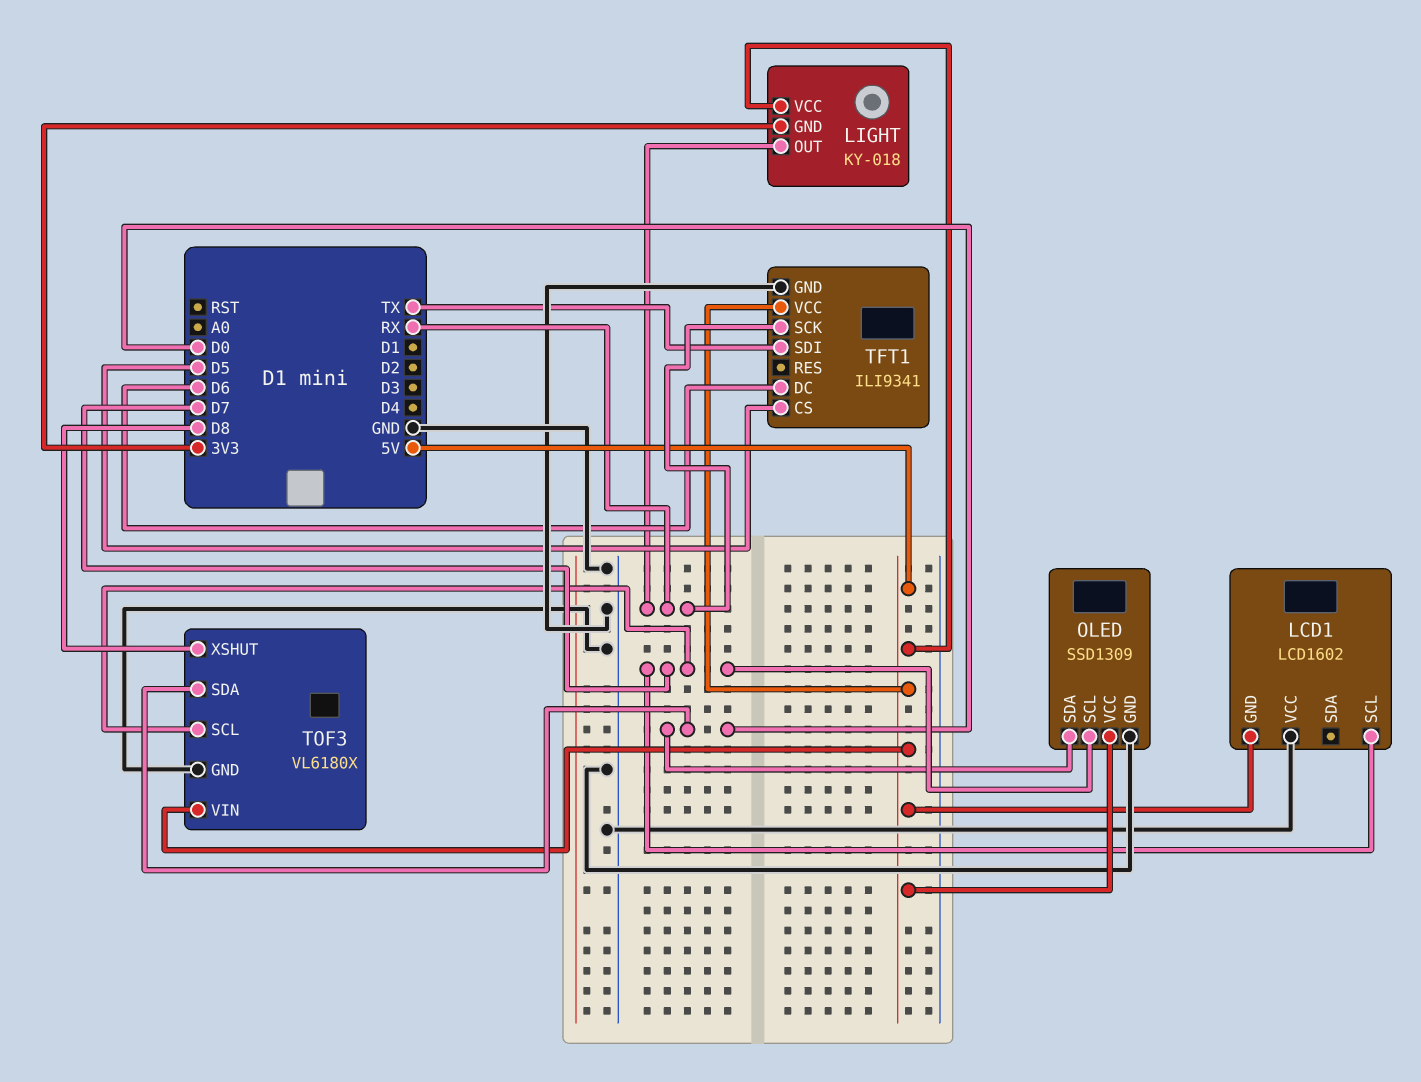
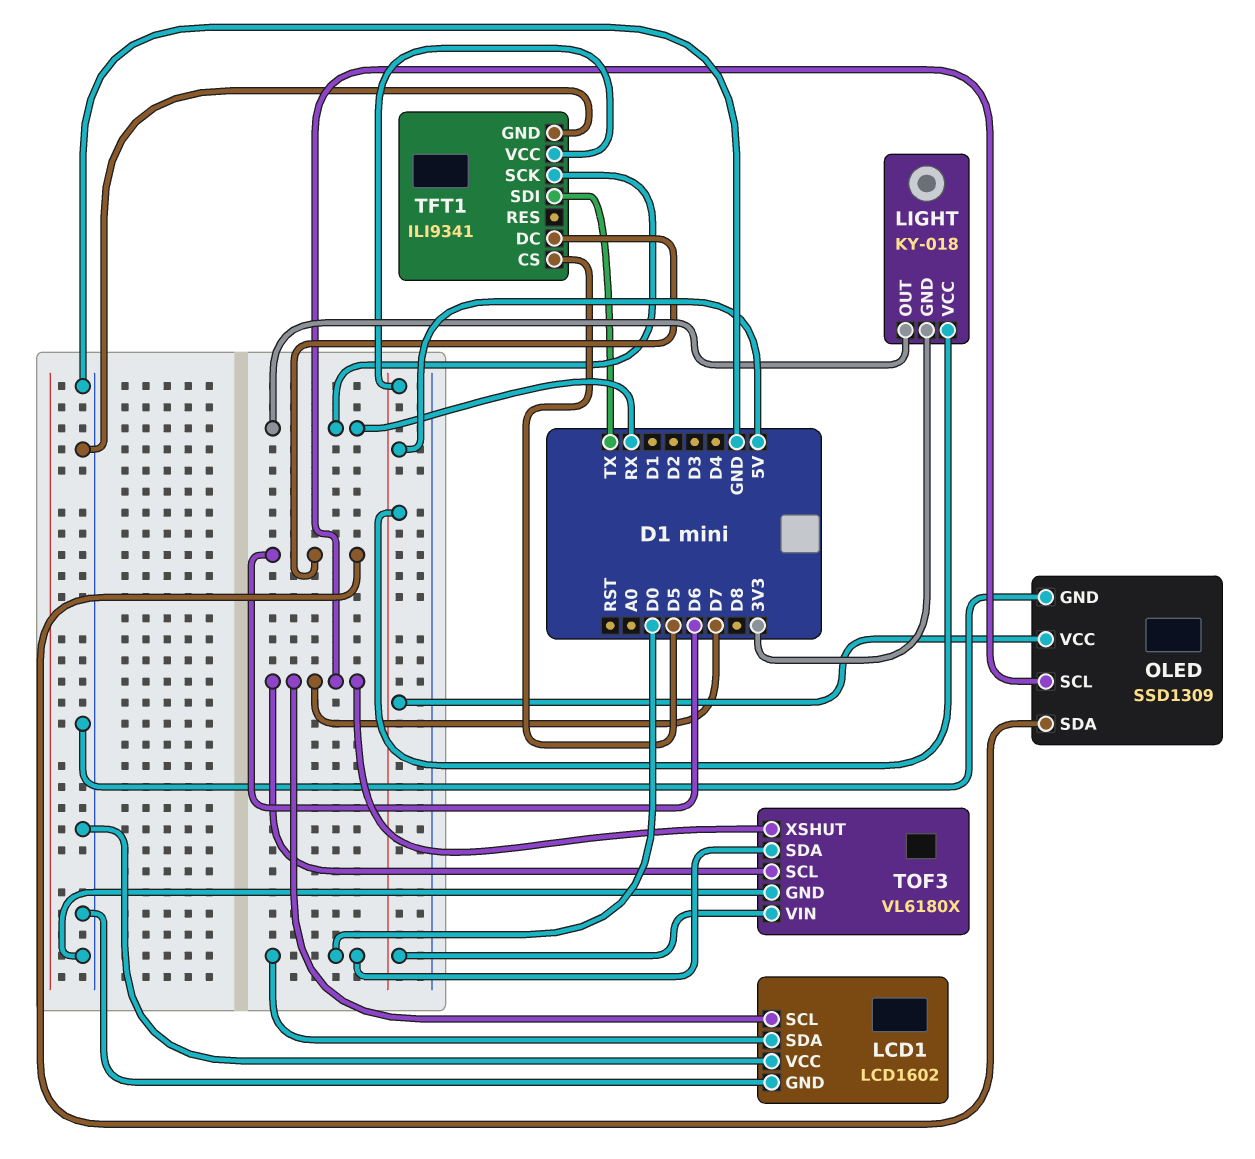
LCD1 pin GND: 5V -> GND
LCD1 pin SDA: none -> D0
OLED pin SDA: D0 -> D6
TOF3 pin XSHUT: D8 -> D7

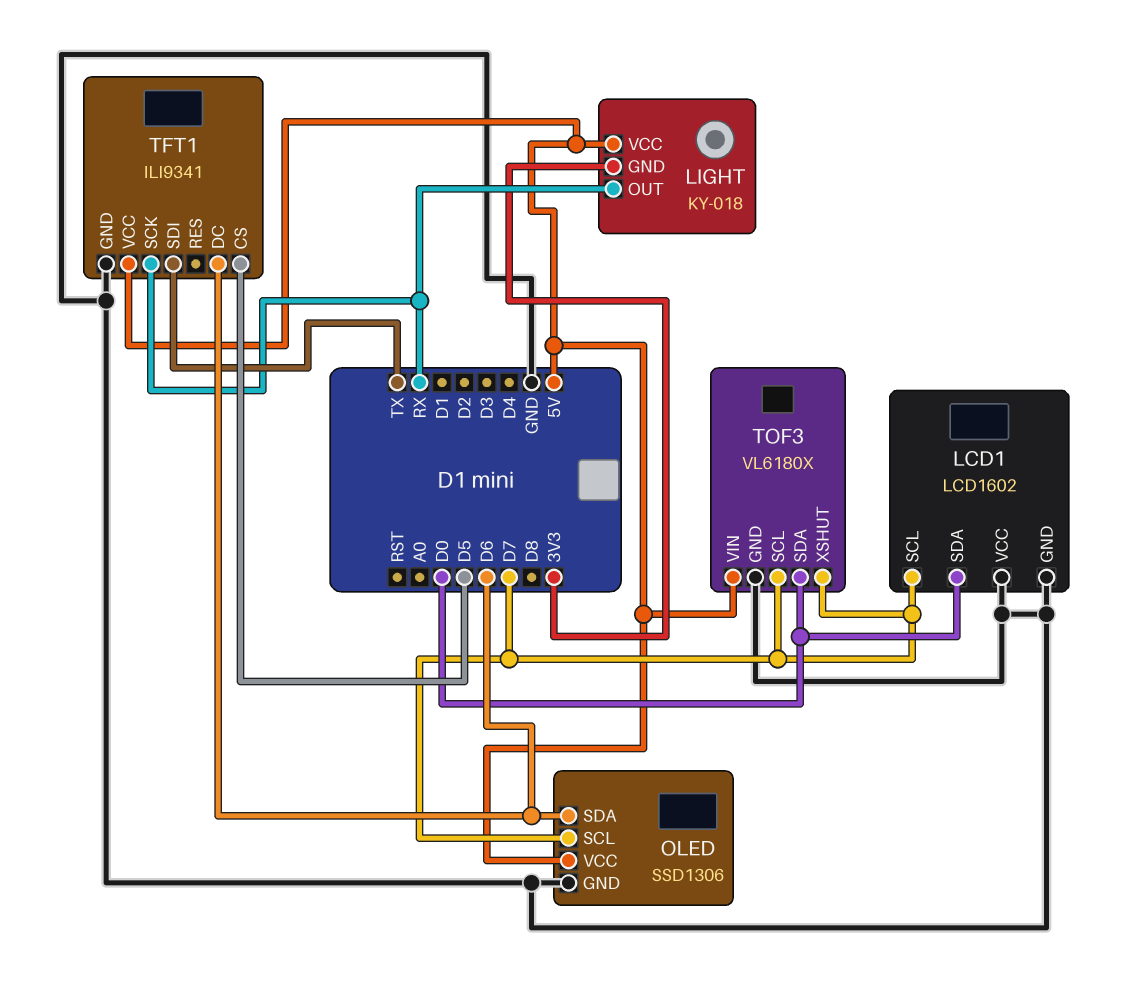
OLED: SSD1309 -> SSD1306

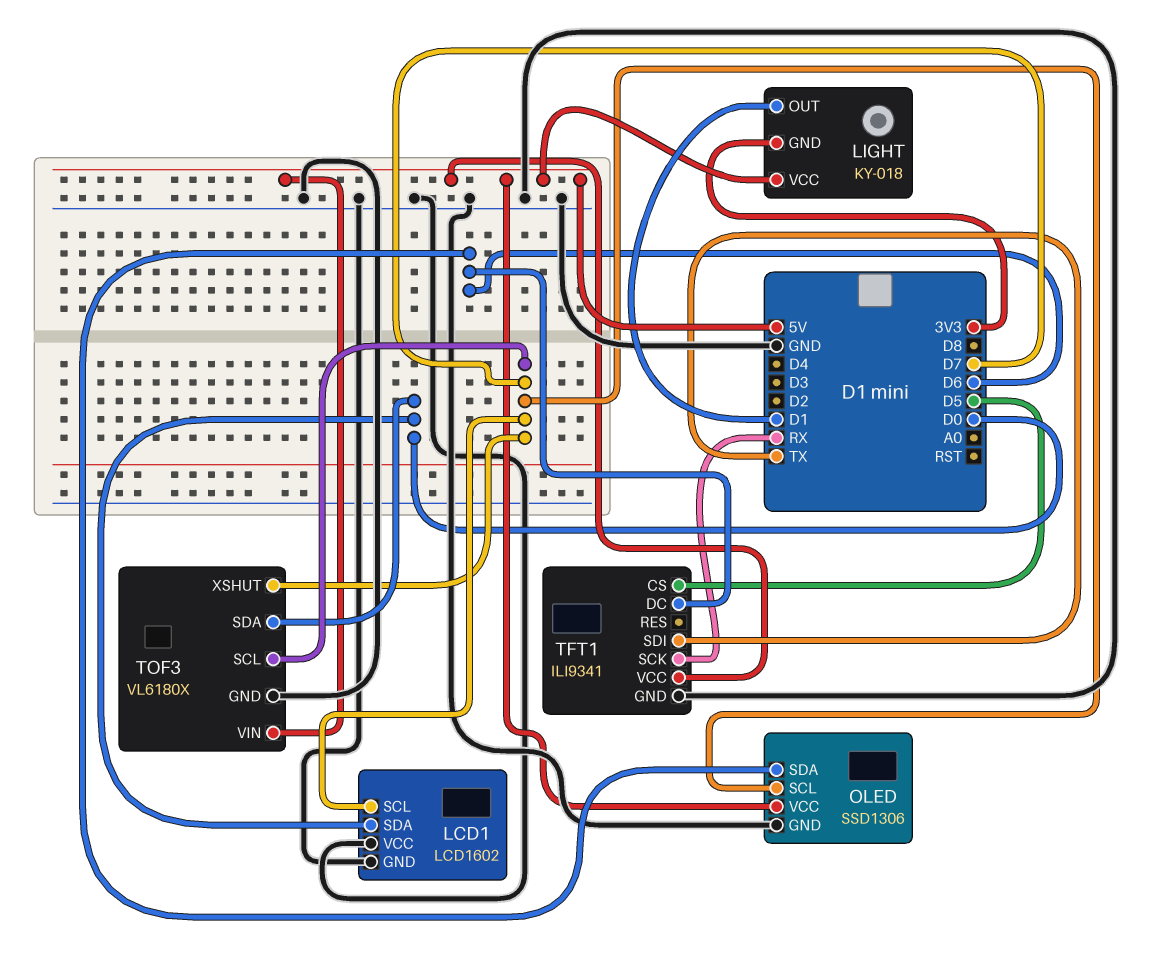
LIGHT pin OUT: RX -> D1

